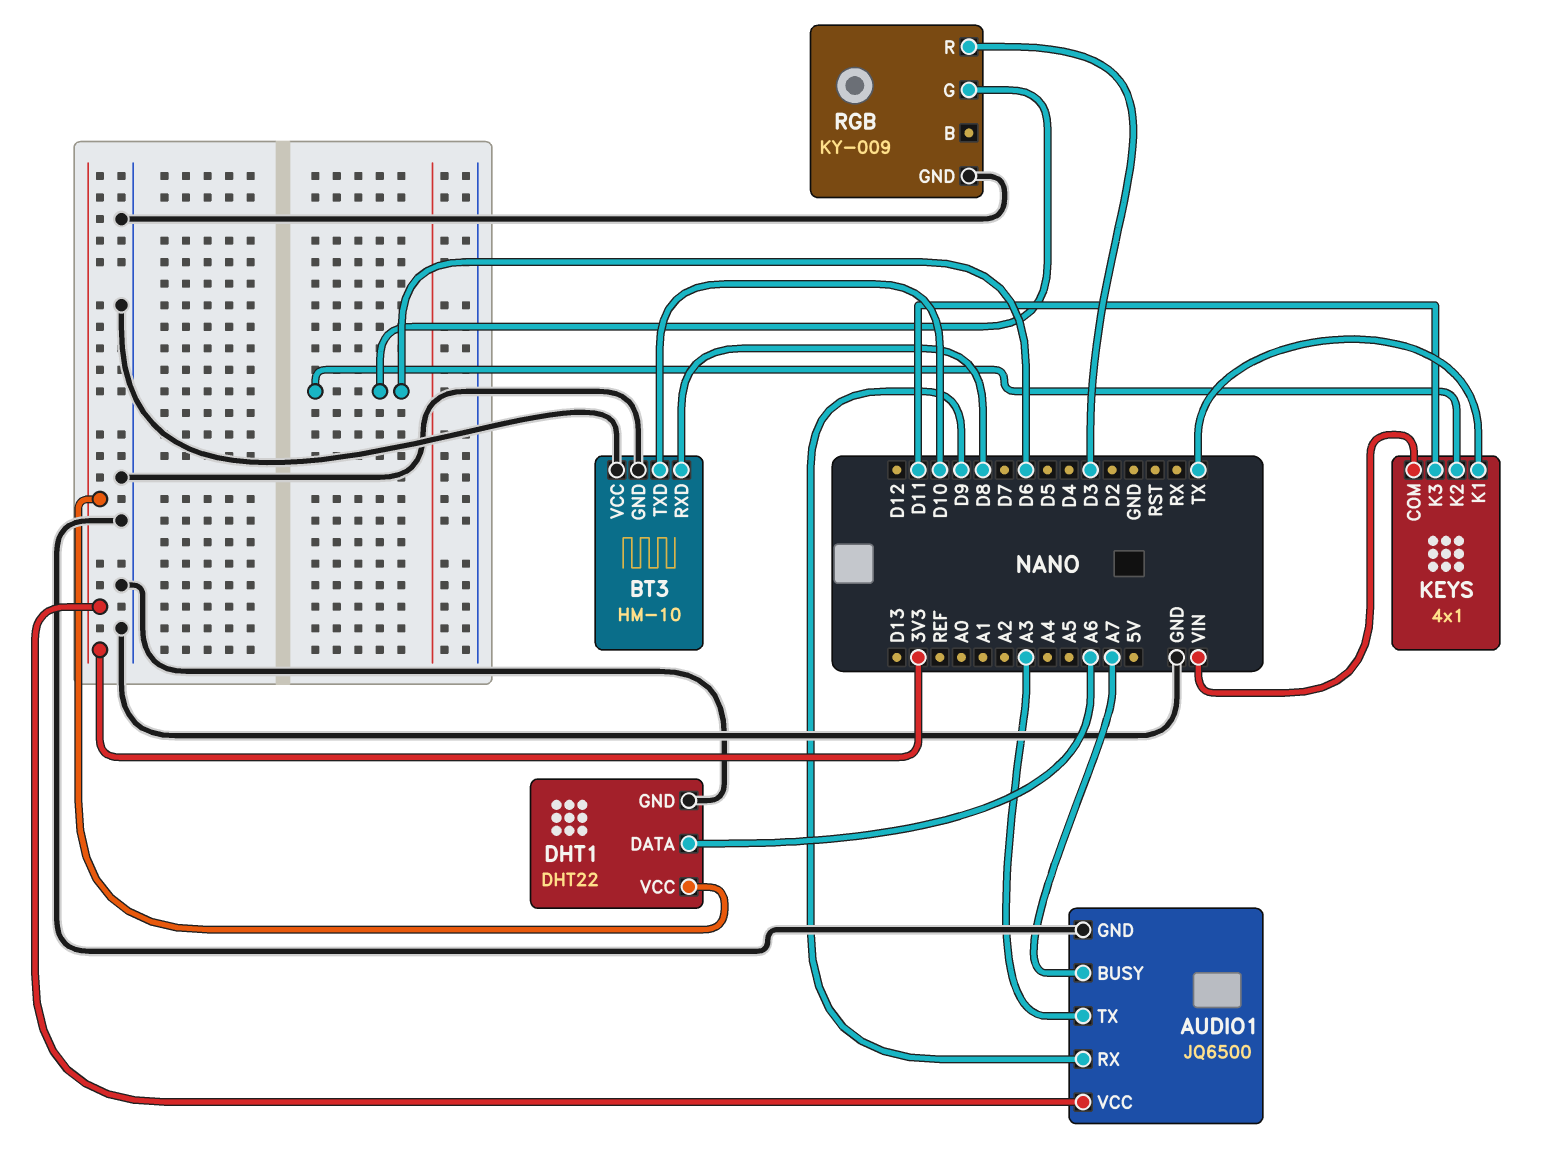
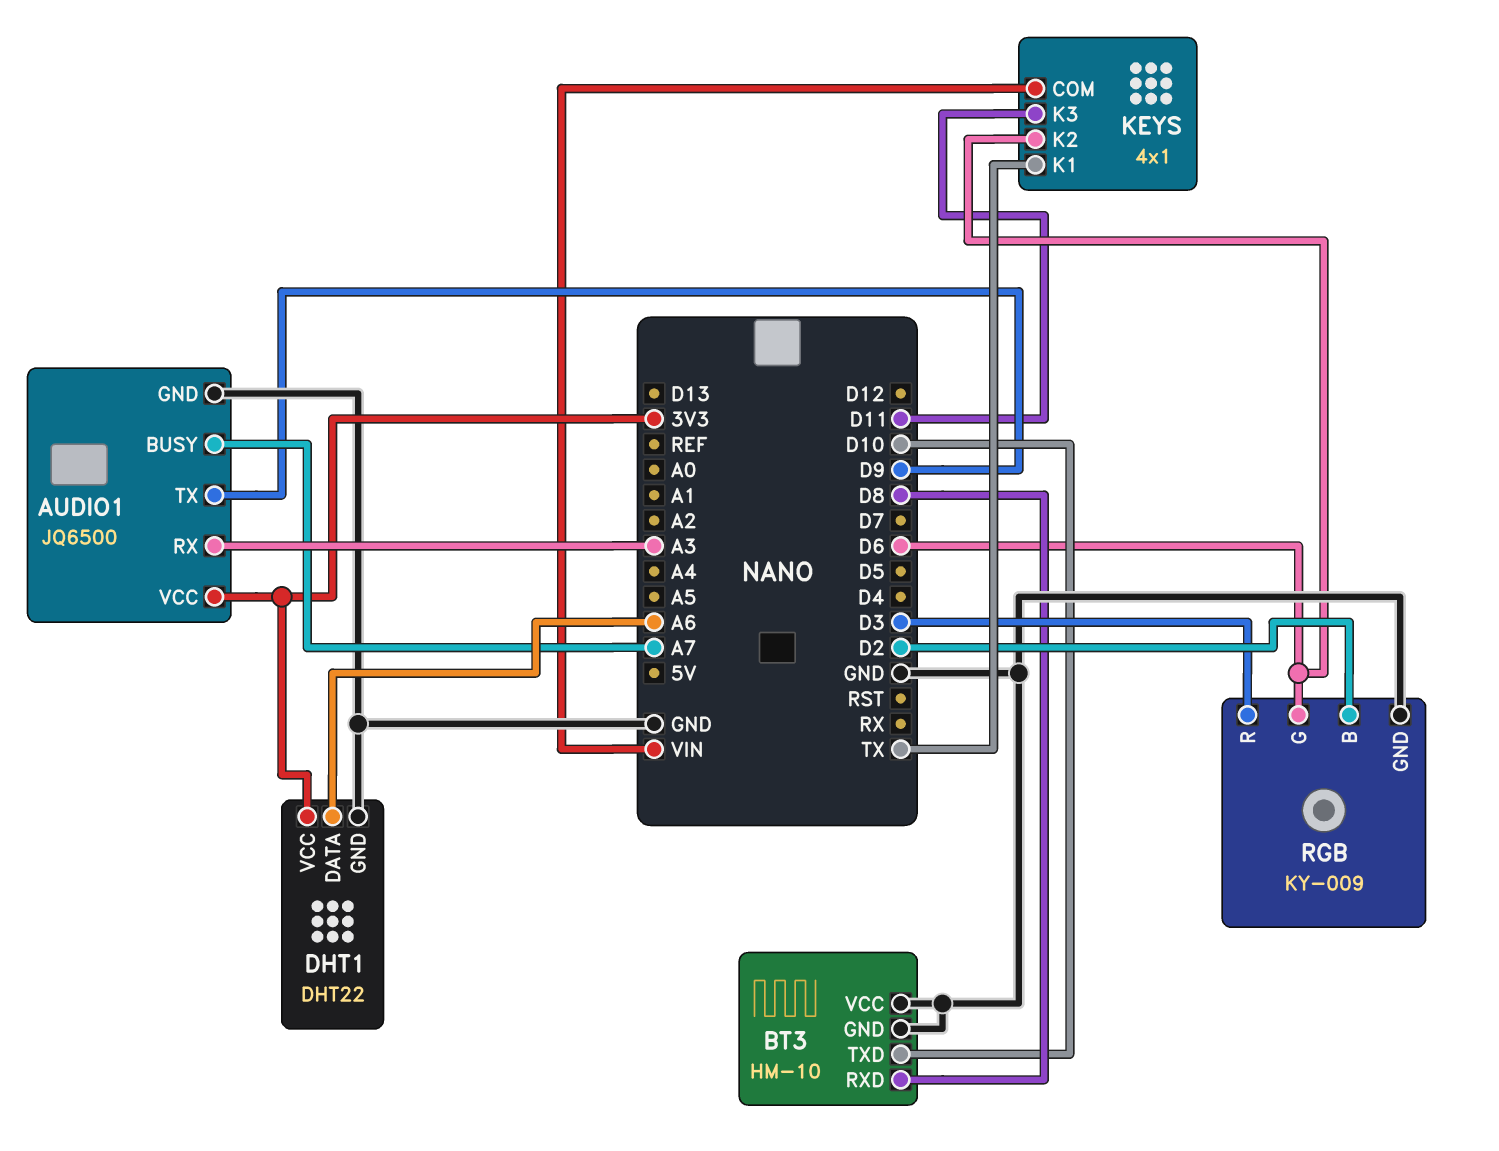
AUDIO1 pin RX: D9 -> A3
AUDIO1 pin TX: A3 -> D9
RGB pin B: none -> D2

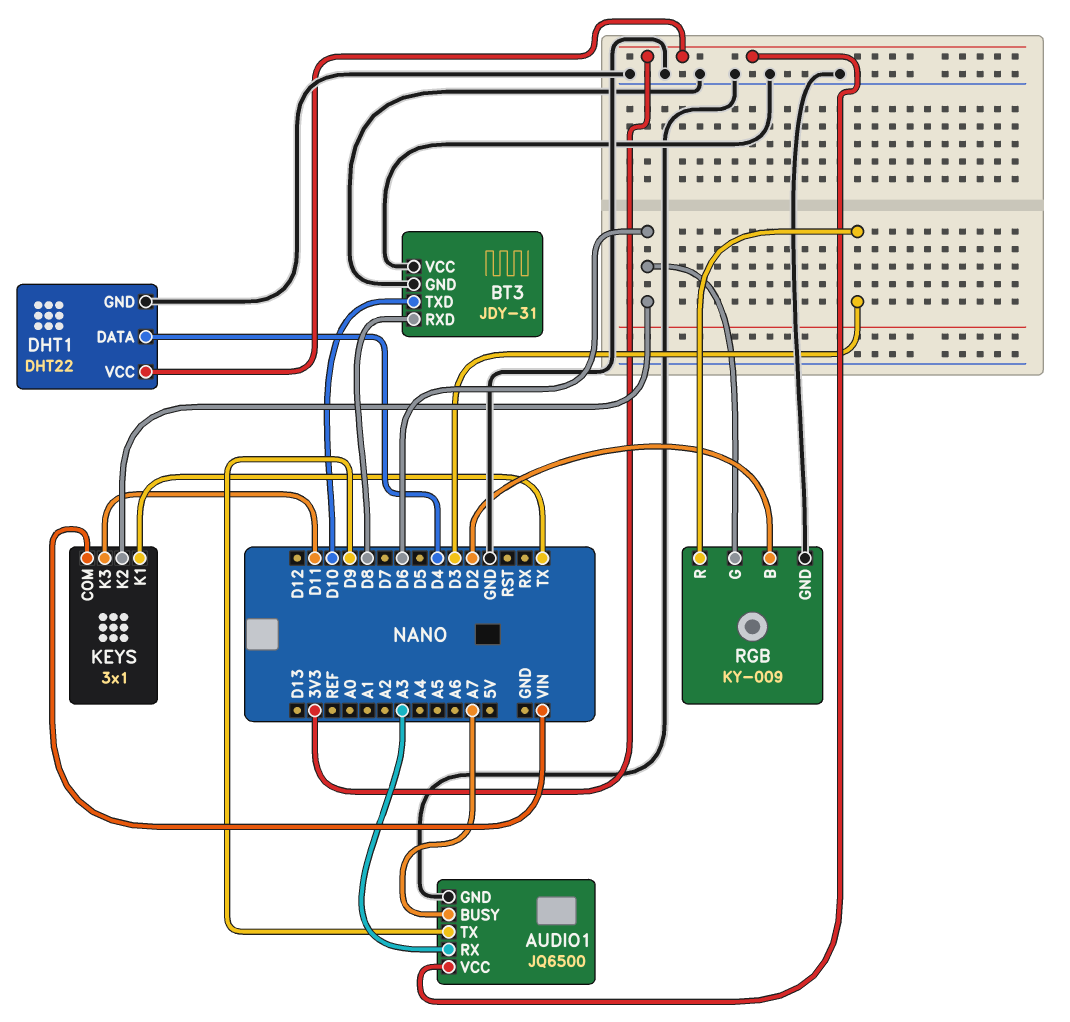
BT3: HM-10 -> JDY-31
DHT1 pin DATA: A6 -> D4
KEYS: 4x1 -> 3x1

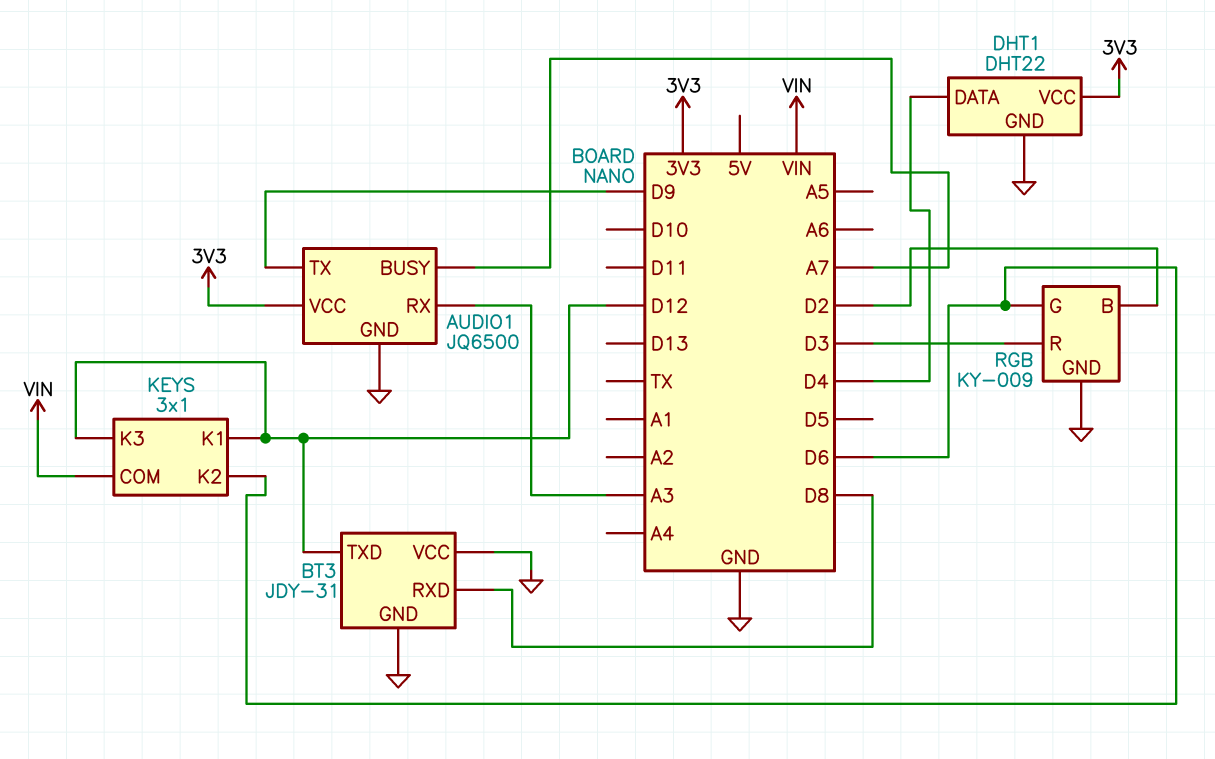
BT3 pin TXD: D10 -> D12
KEYS pin K1: TX -> D12
KEYS pin K3: D11 -> D12

